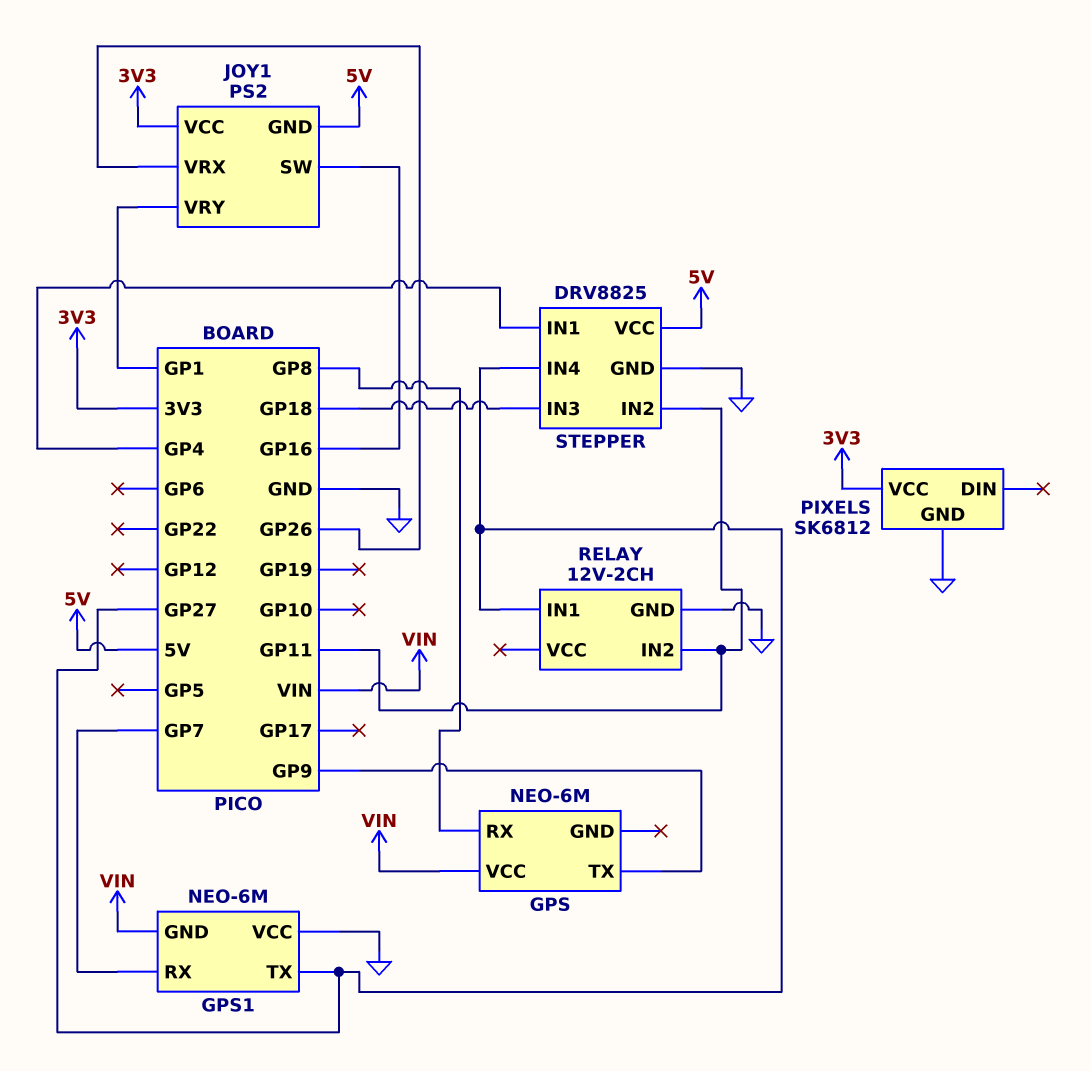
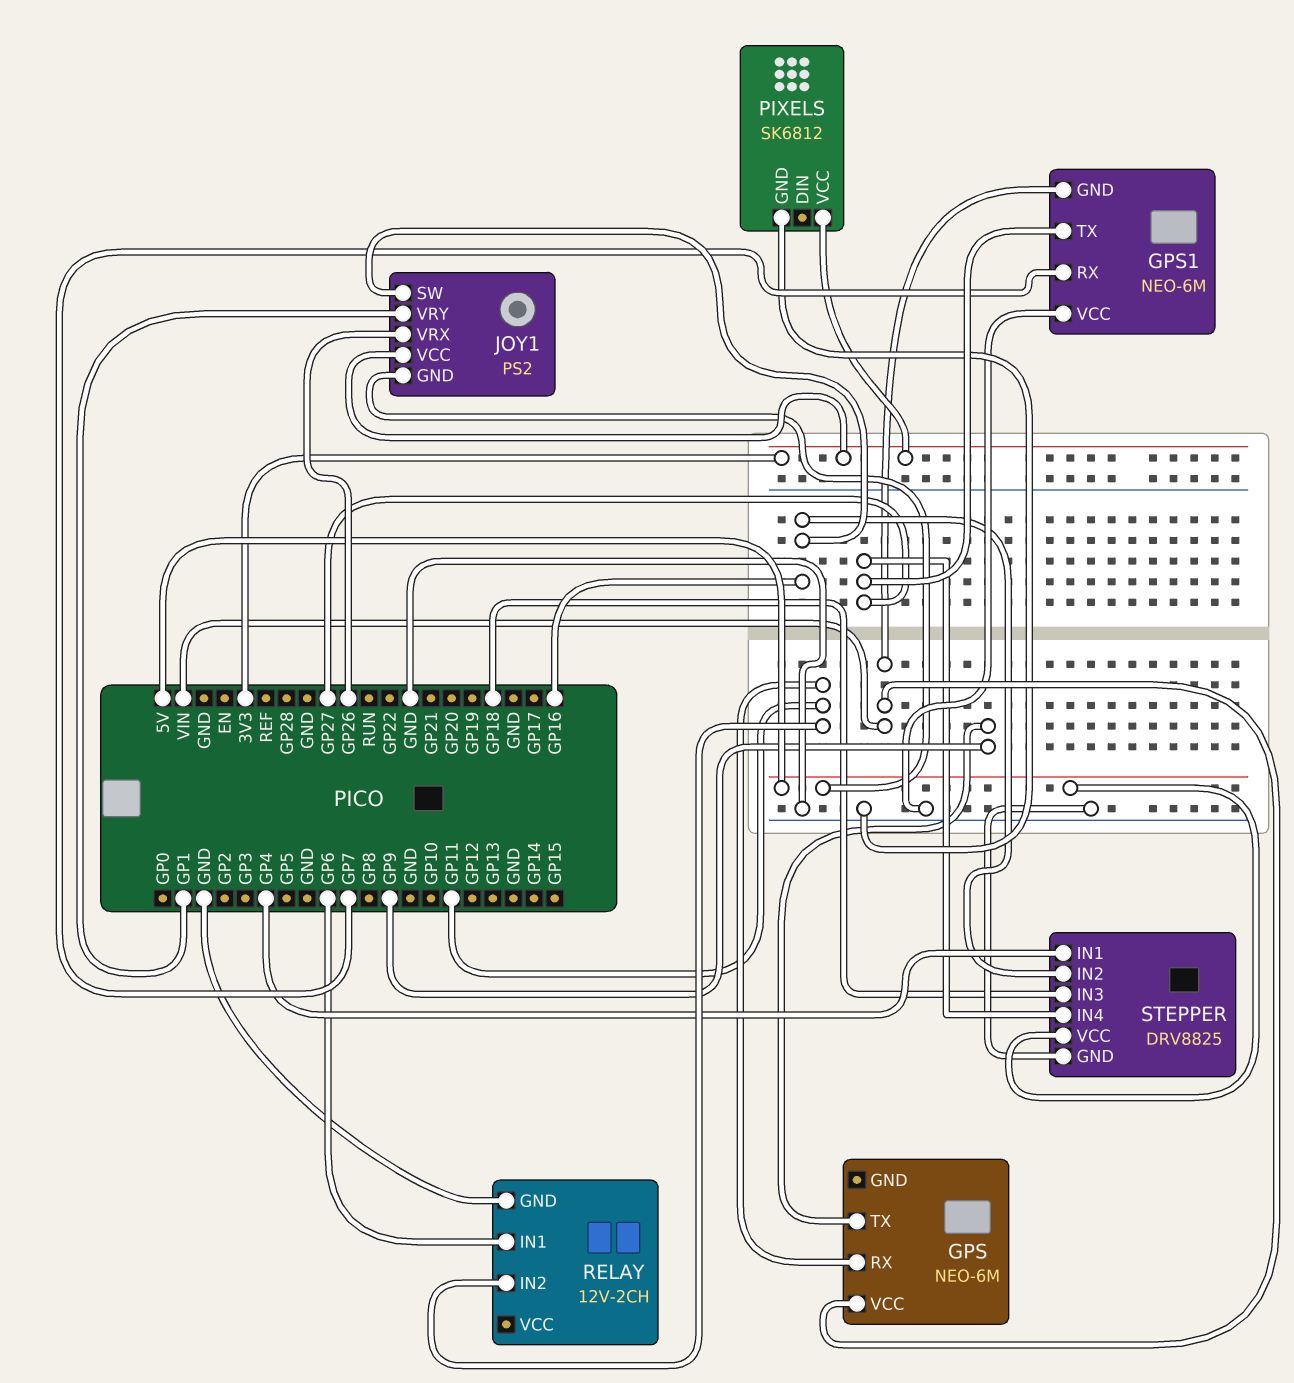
GPS pin RX: GP8 -> GP11
RELAY pin IN1: GP27 -> GP6
STEPPER pin IN2: GP11 -> GP16

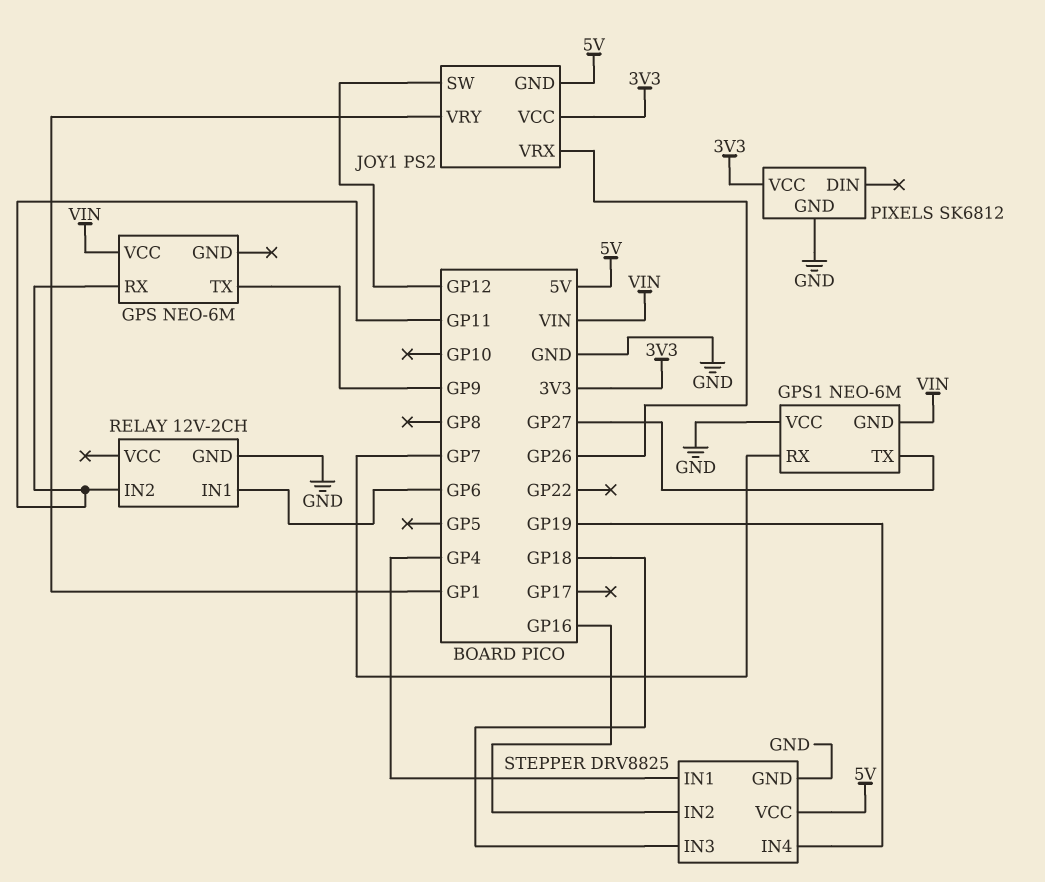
JOY1 pin SW: GP16 -> GP12
STEPPER pin IN4: GP27 -> GP19

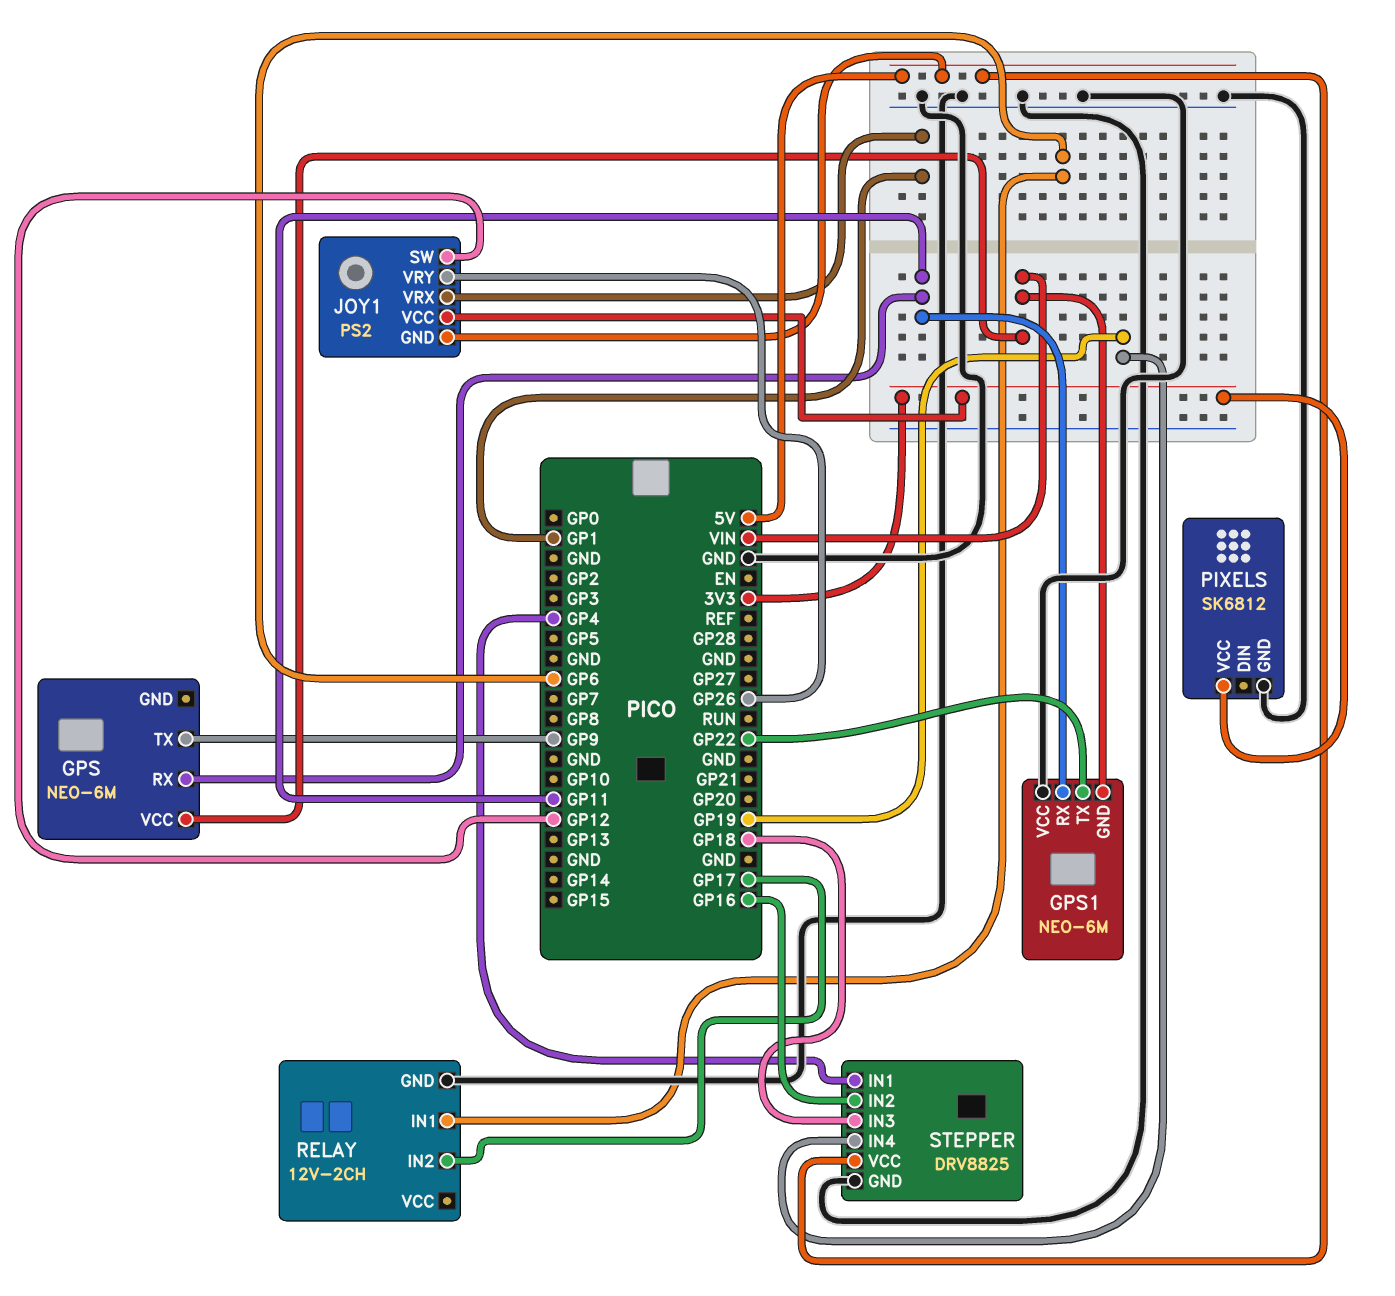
GPS1 pin RX: GP7 -> GP11
GPS1 pin TX: GP27 -> GP22
JOY1 pin VRX: GP26 -> GP1
JOY1 pin VRY: GP1 -> GP26
RELAY pin IN2: GP11 -> GP17

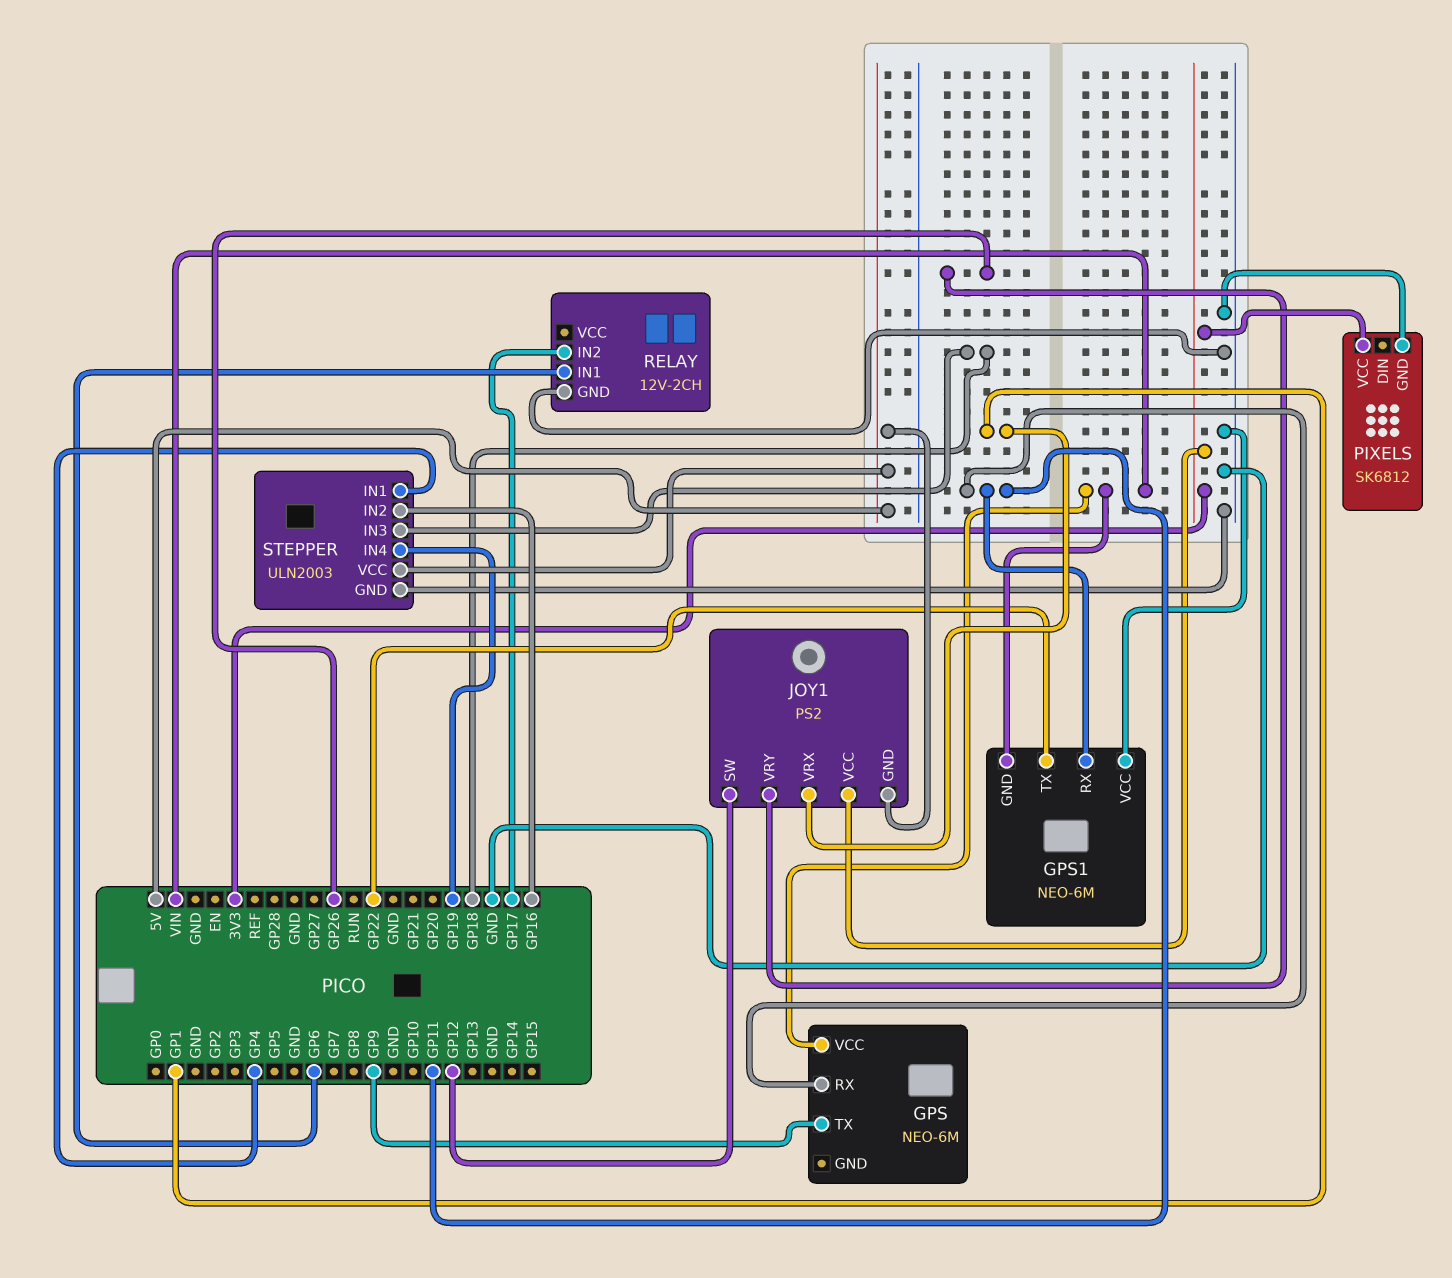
STEPPER: DRV8825 -> ULN2003

